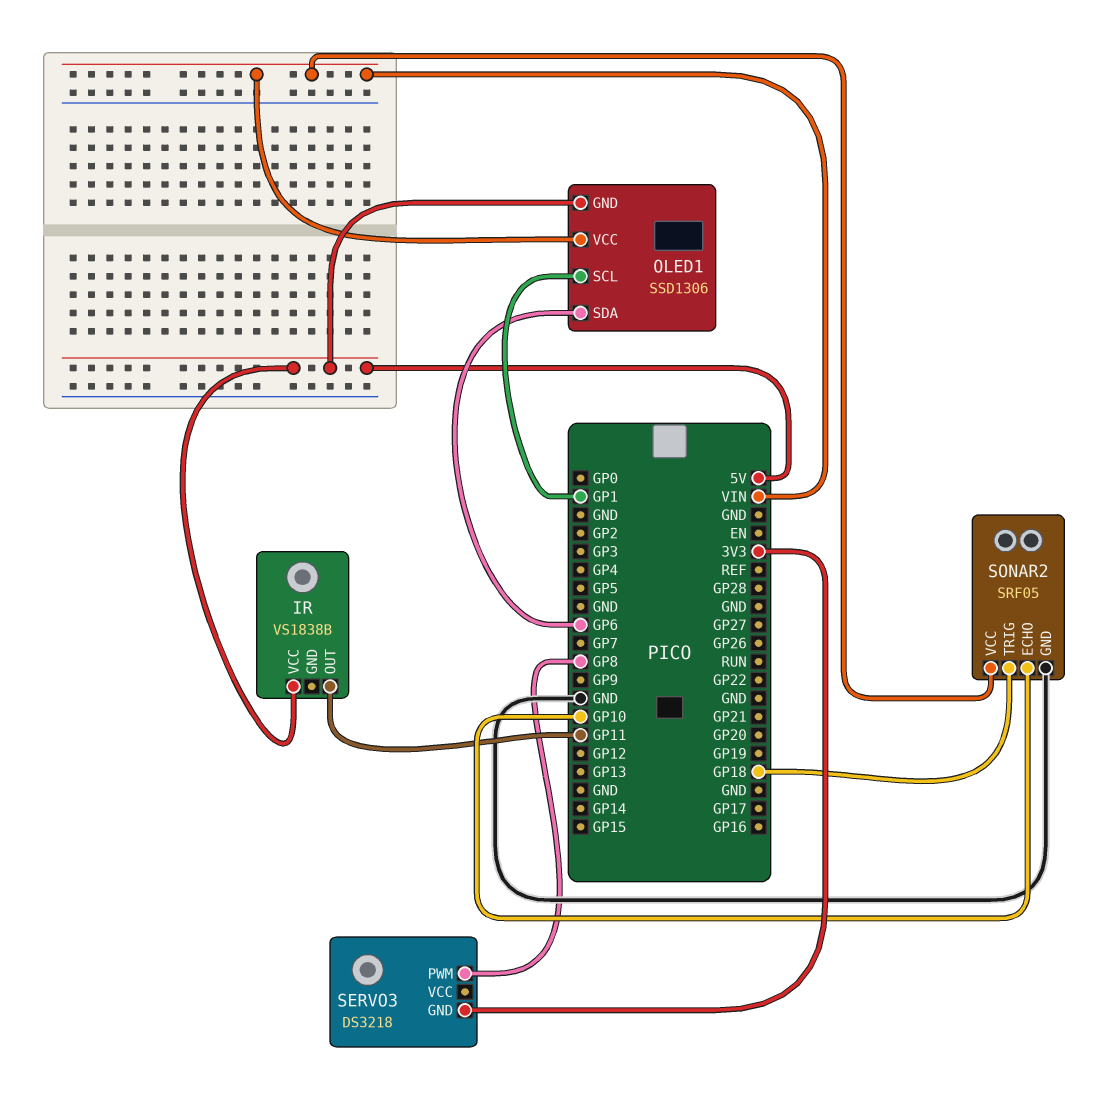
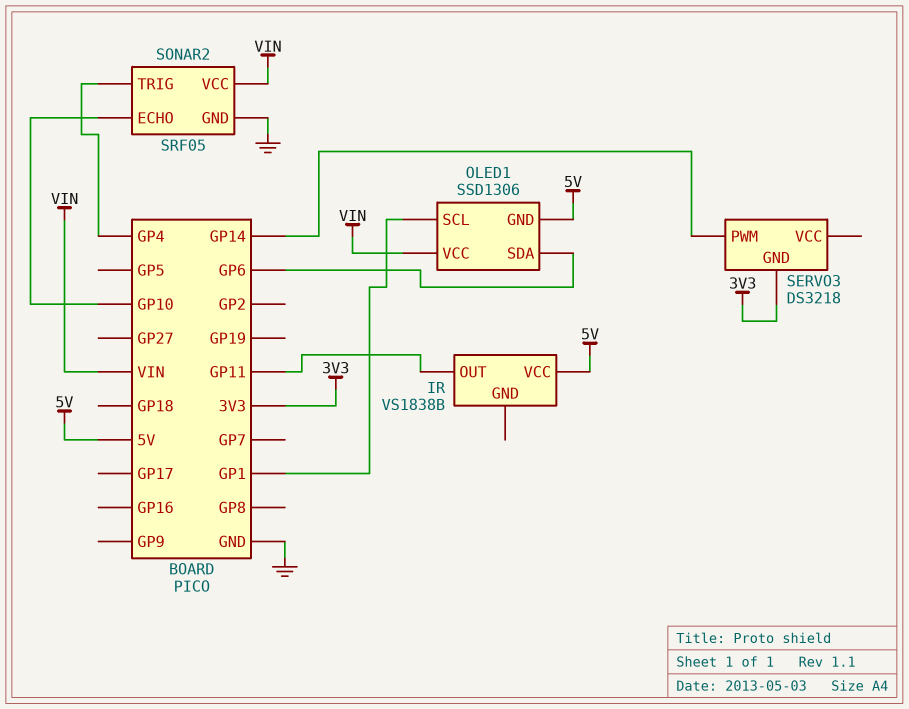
SERVO3 pin PWM: GP8 -> GP14
SONAR2 pin TRIG: GP18 -> GP4

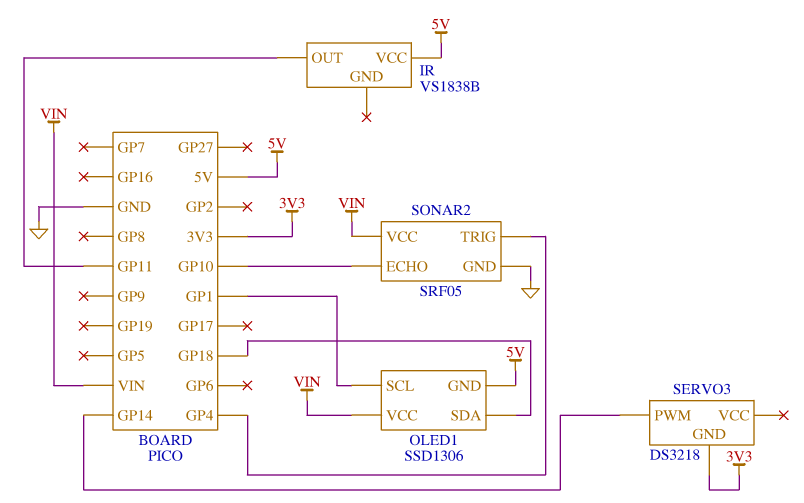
OLED1 pin SDA: GP6 -> GP18

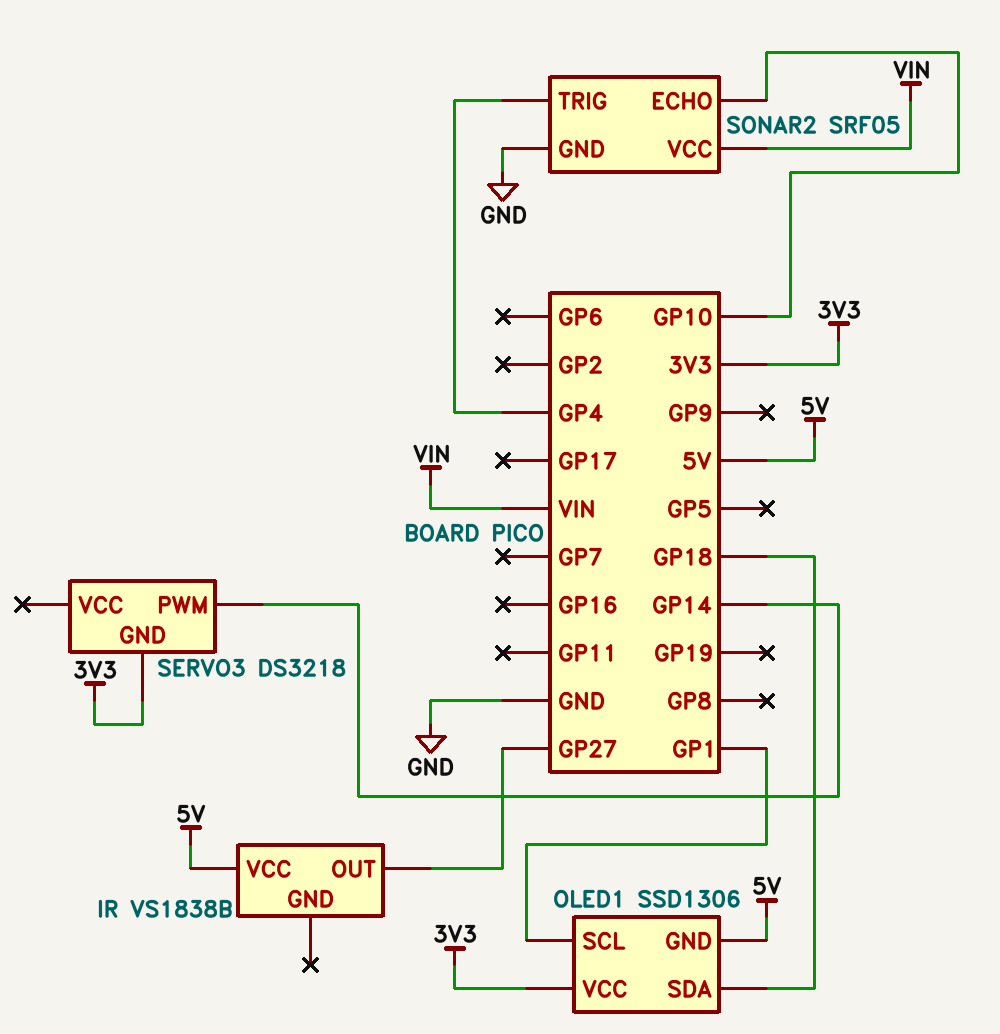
IR pin OUT: GP11 -> GP27
OLED1 pin VCC: VIN -> 3V3

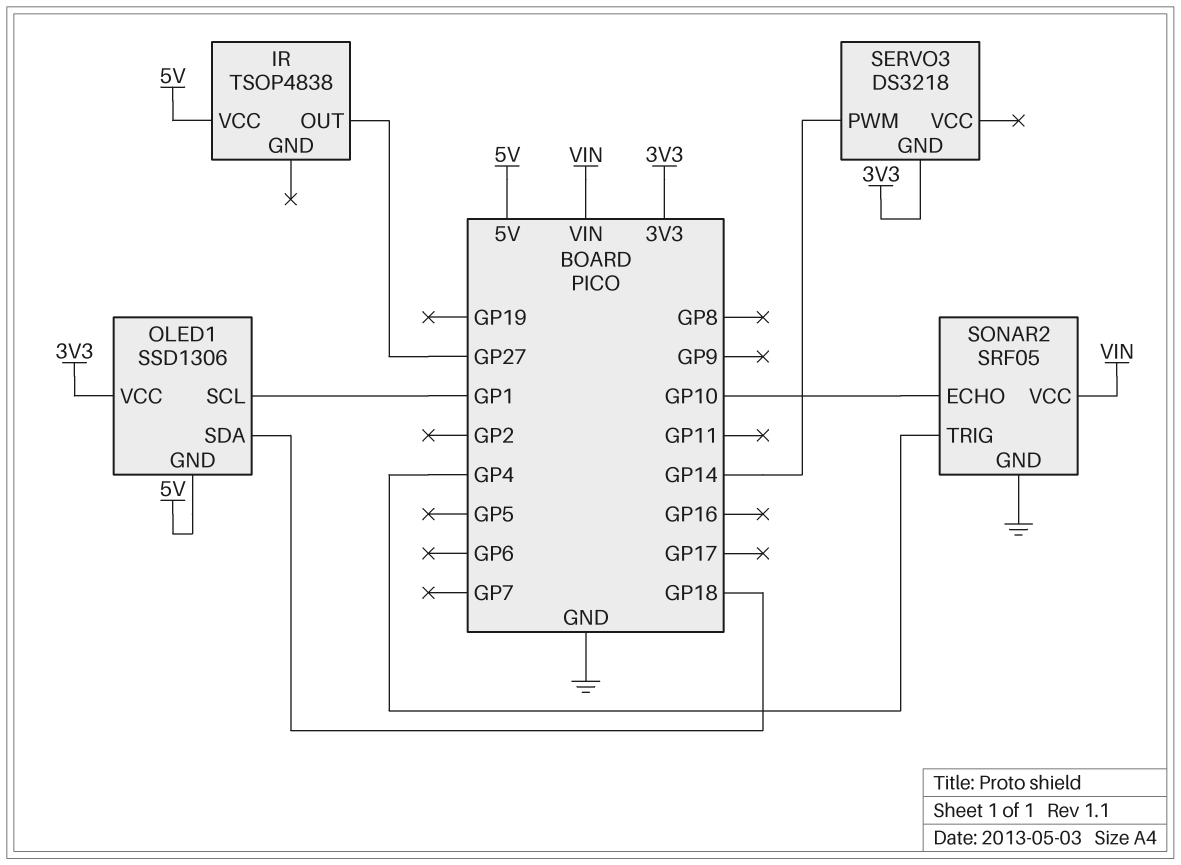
IR: VS1838B -> TSOP4838

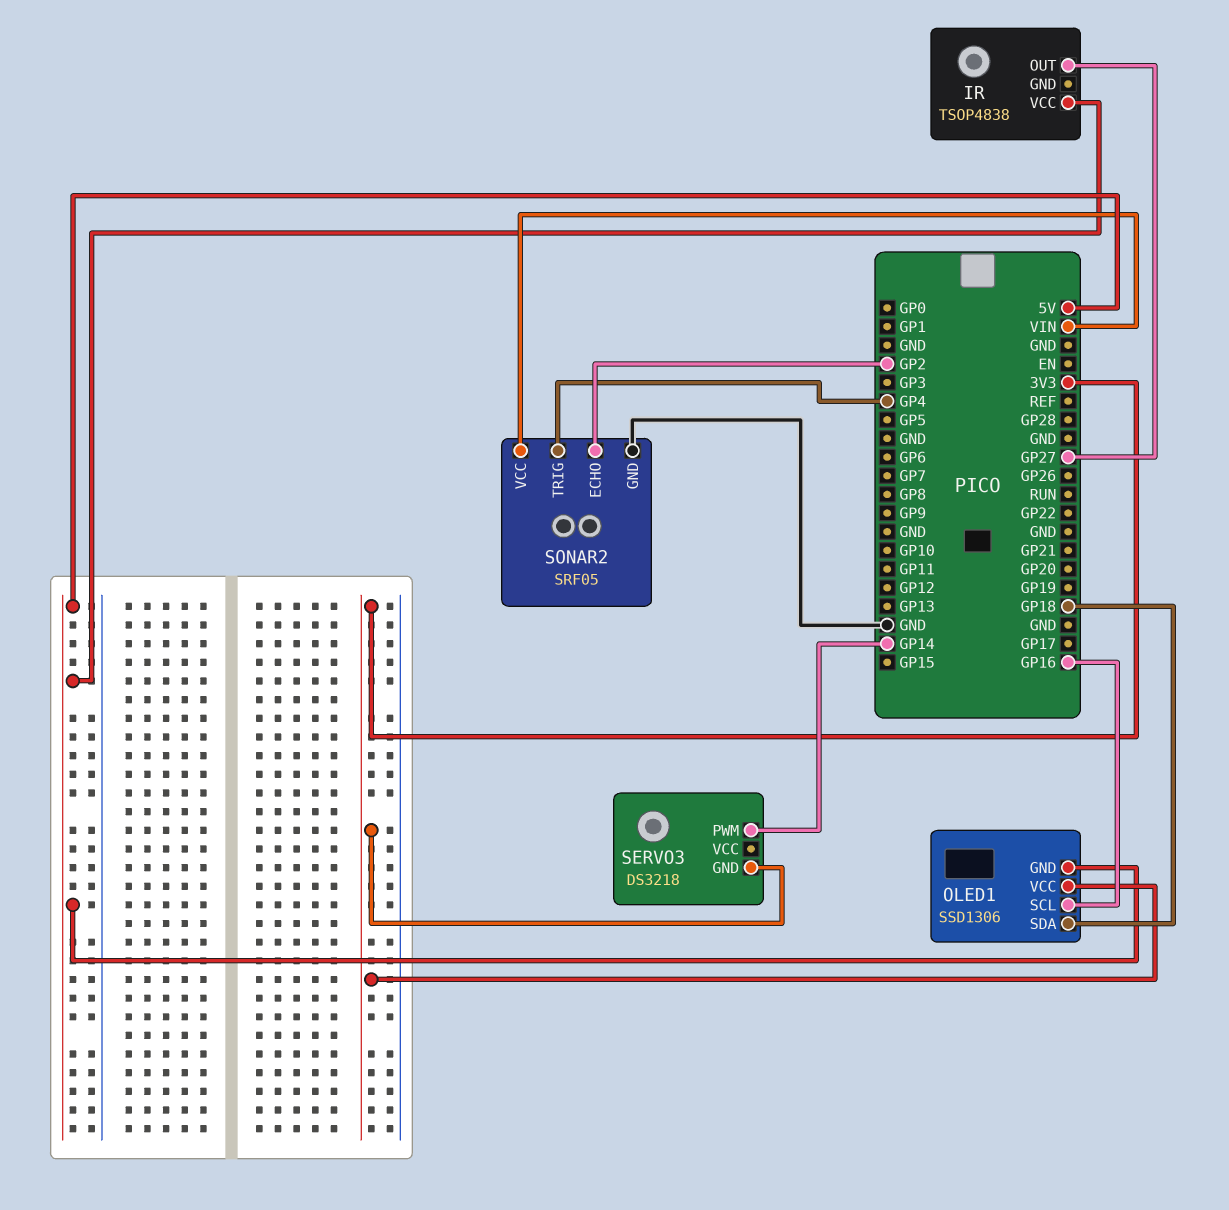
OLED1 pin SCL: GP1 -> GP16
SONAR2 pin ECHO: GP10 -> GP2

